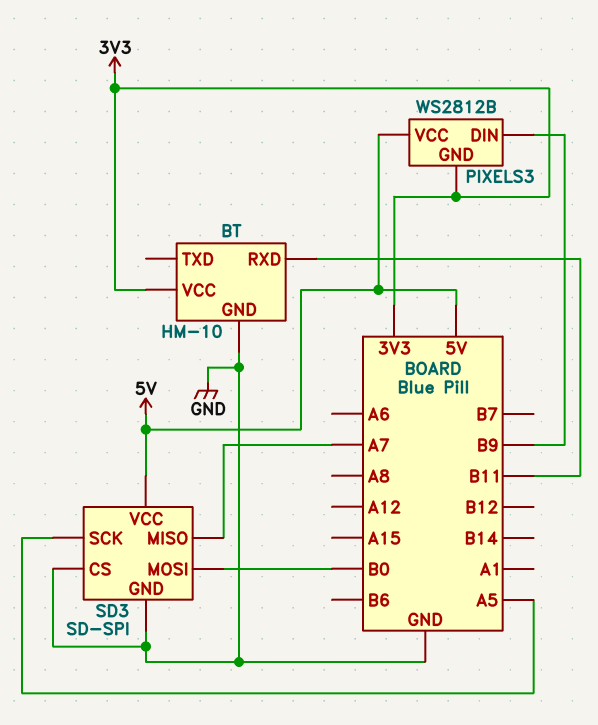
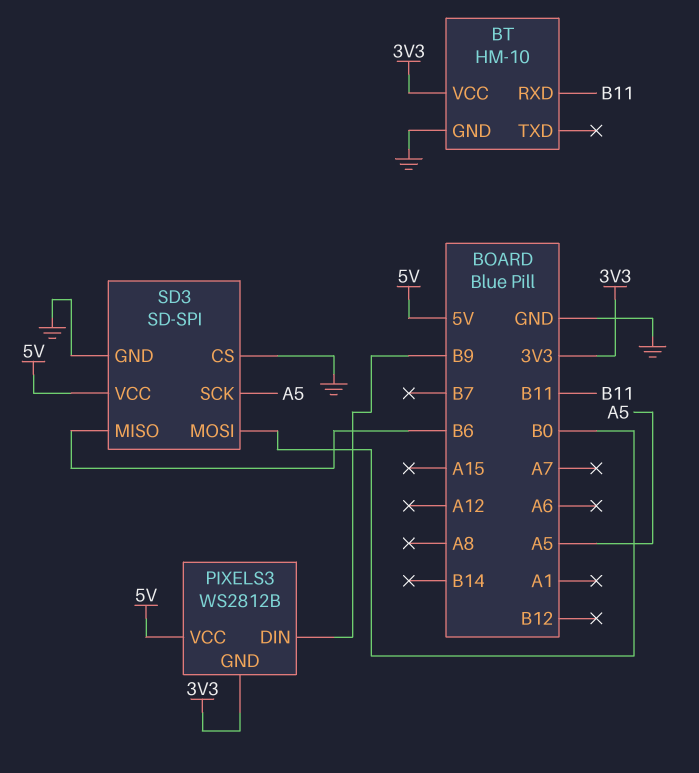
SD3 pin MISO: A7 -> B6

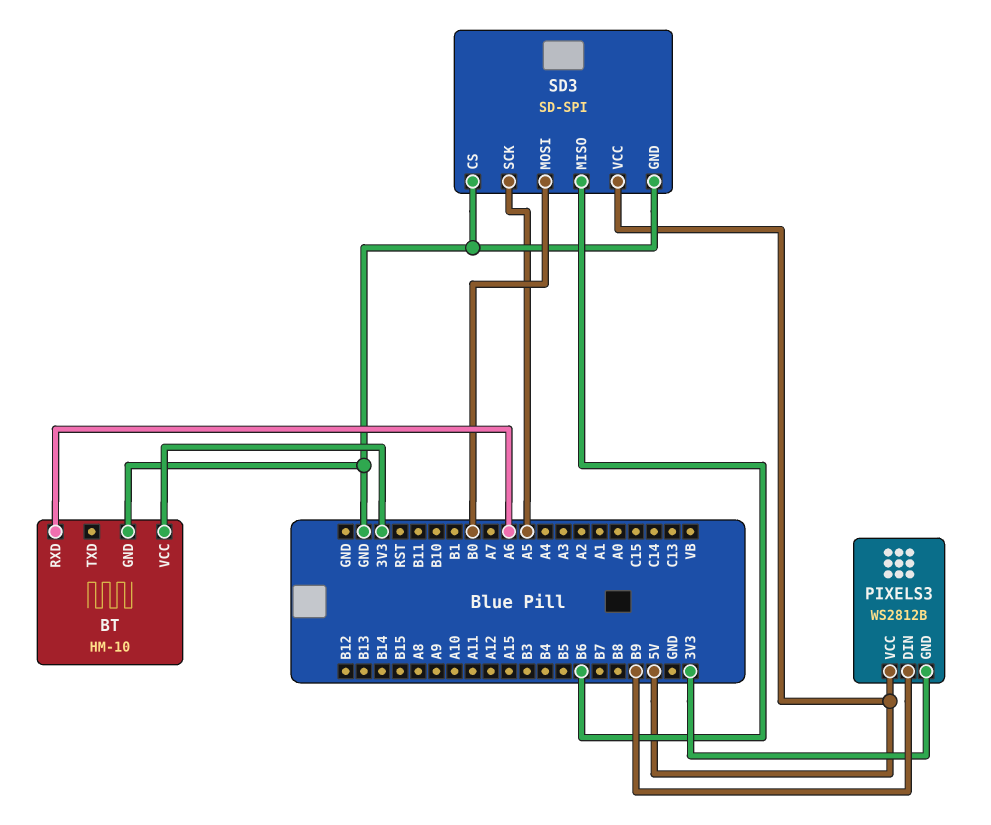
BT pin RXD: B11 -> A6

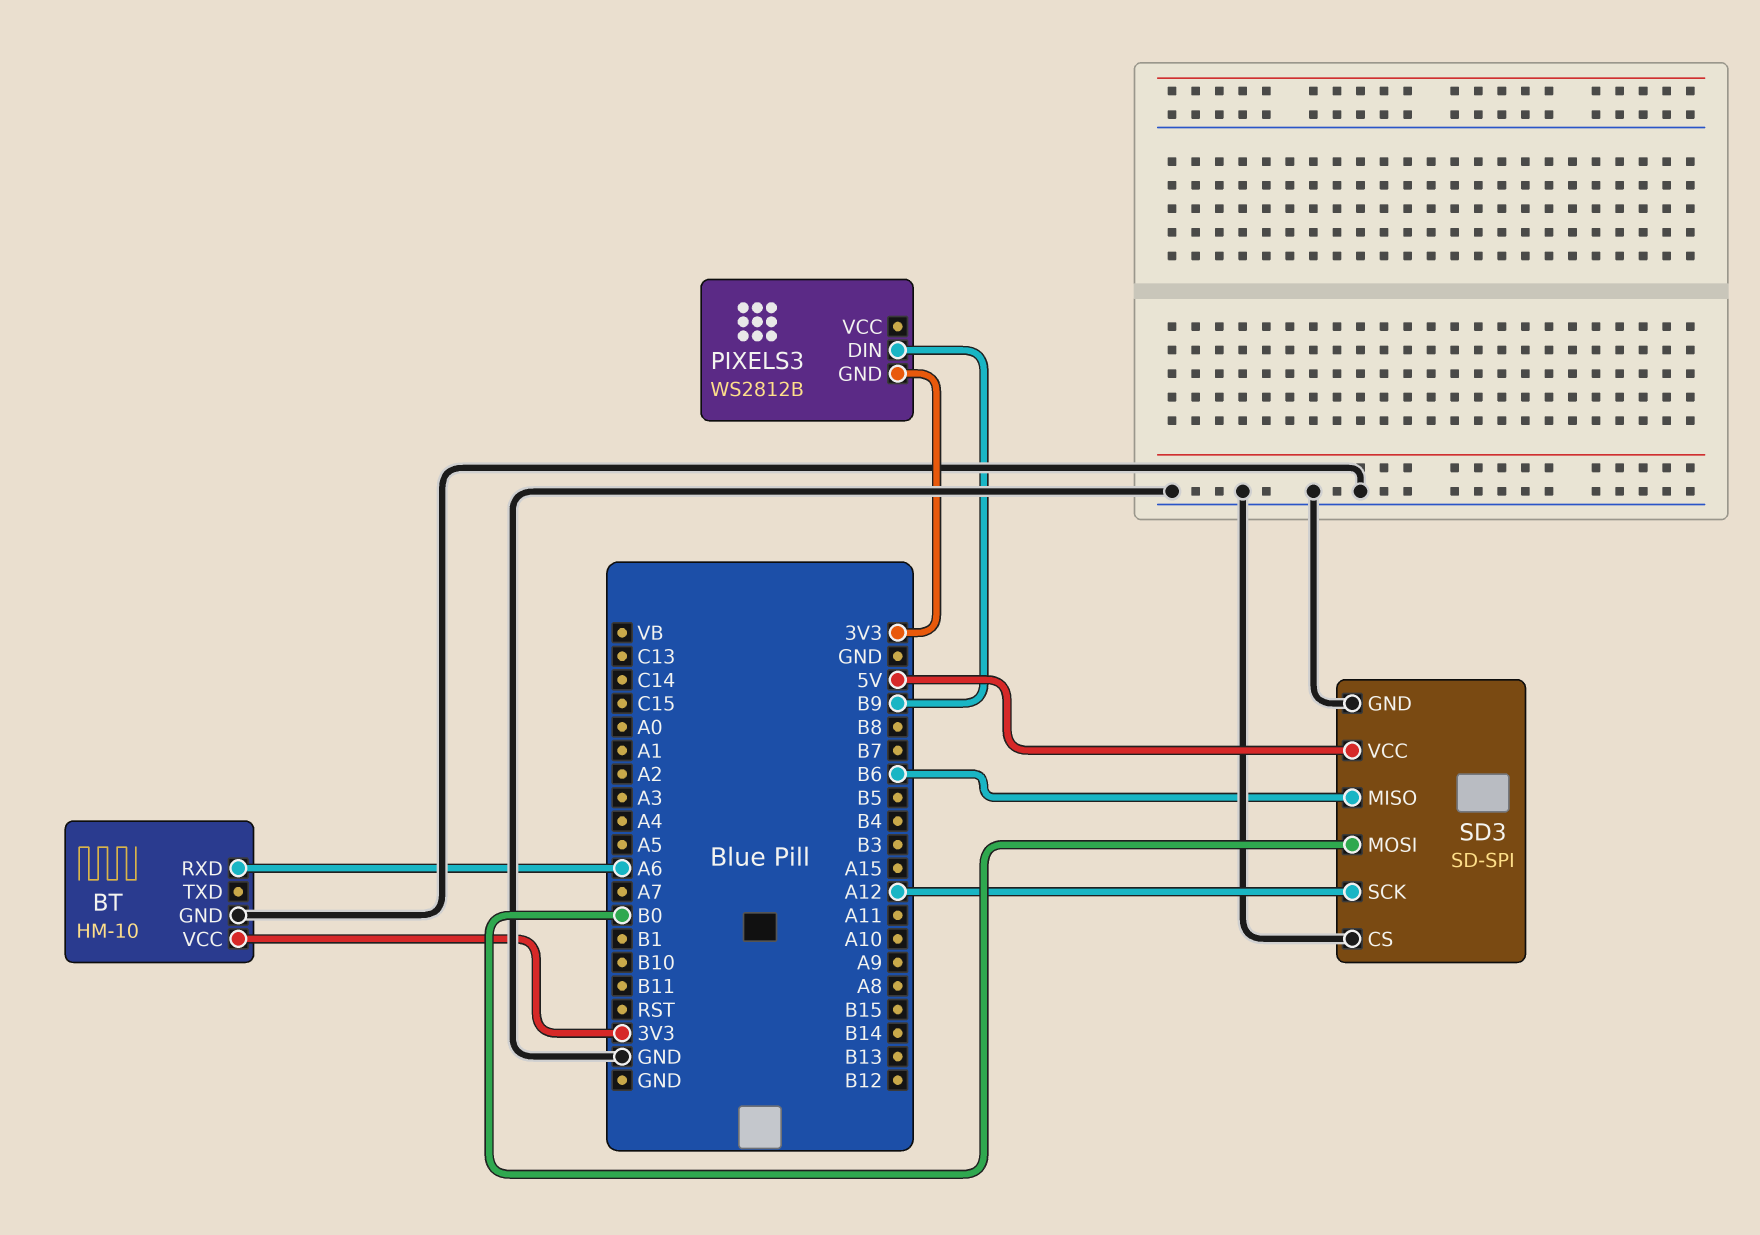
PIXELS3 pin VCC: 5V -> none
SD3 pin SCK: A5 -> A12

